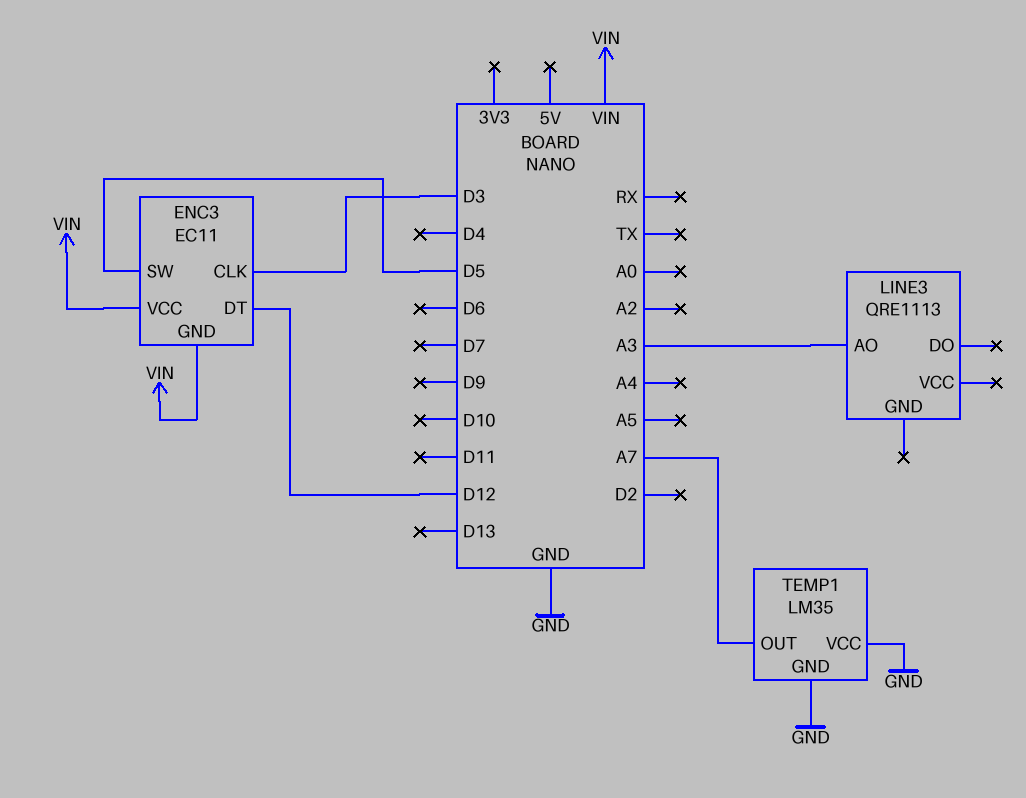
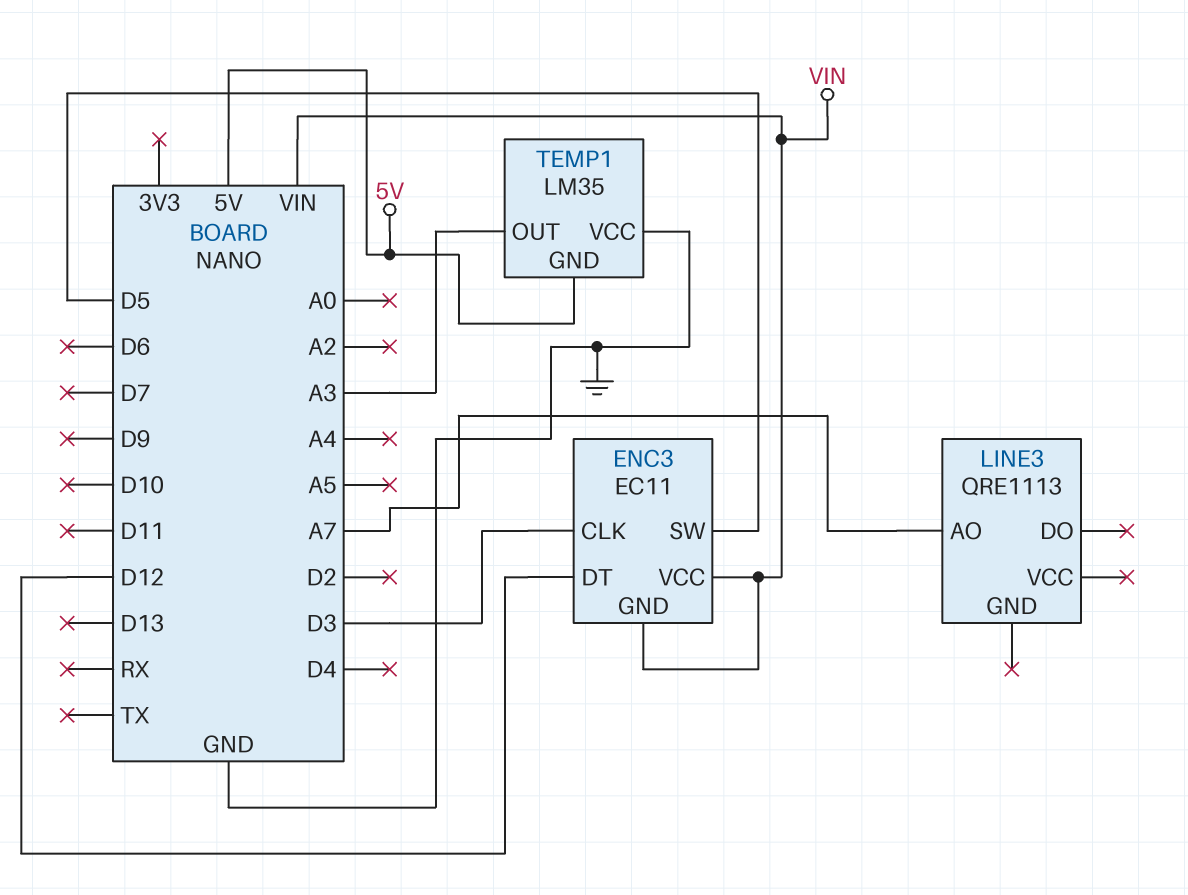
LINE3 pin AO: A3 -> A7
TEMP1 pin GND: GND -> 5V
TEMP1 pin OUT: A7 -> A3

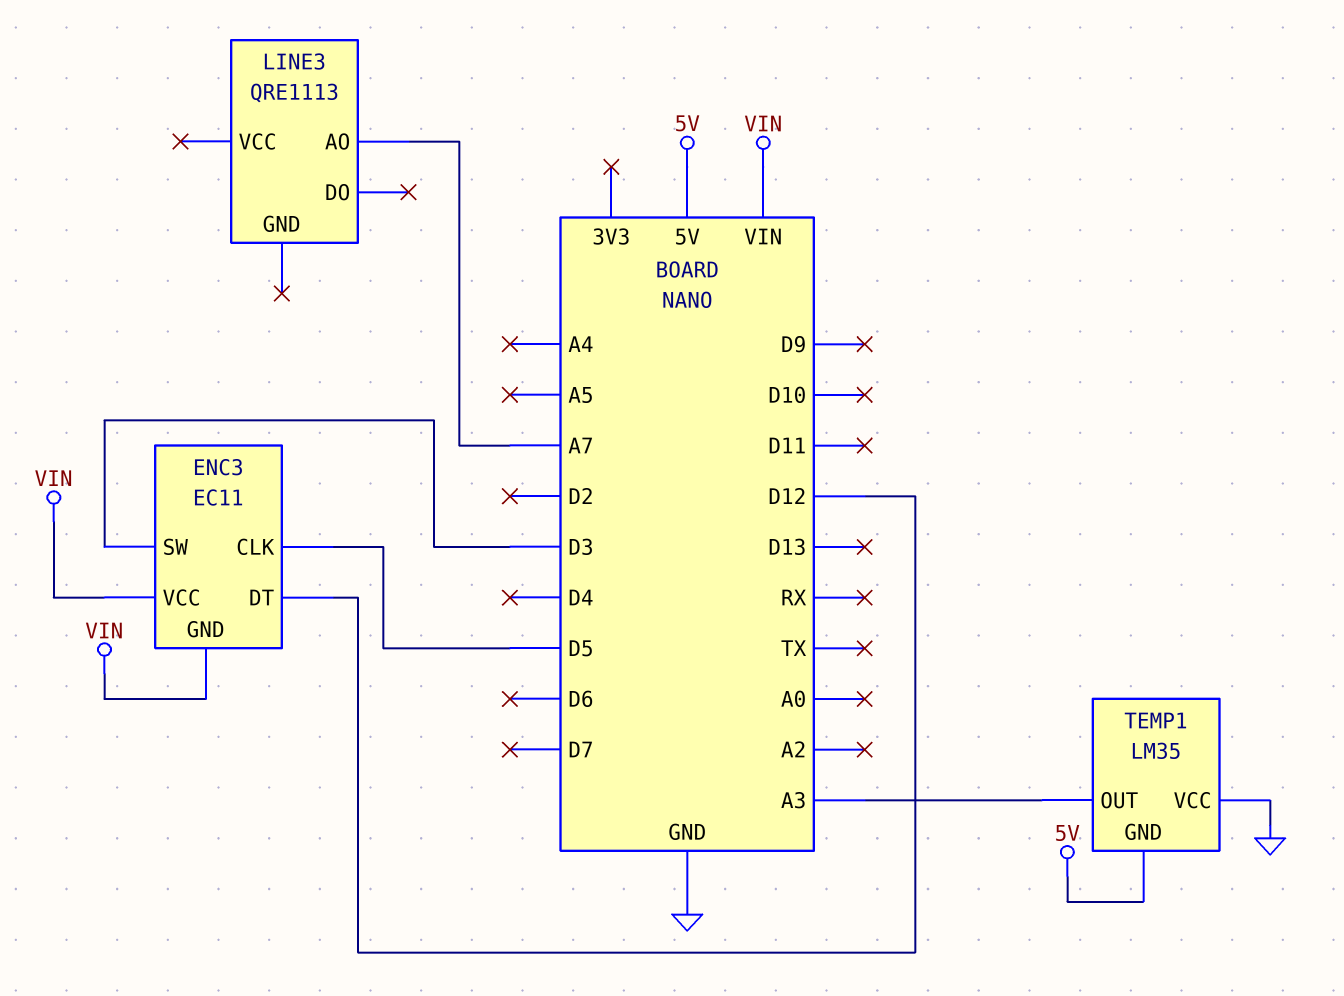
ENC3 pin CLK: D3 -> D5
ENC3 pin SW: D5 -> D3

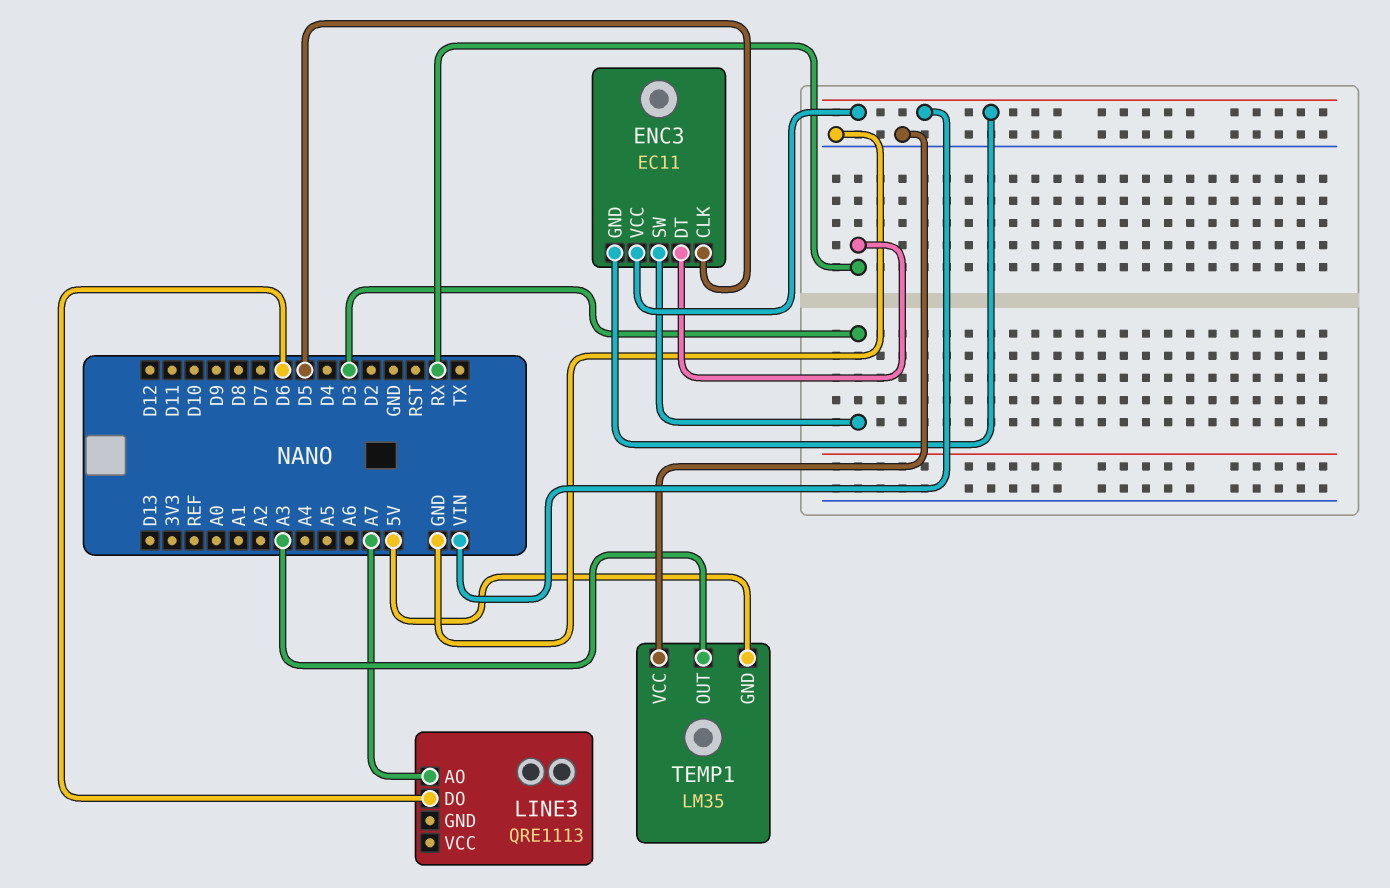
ENC3 pin DT: D12 -> RX
LINE3 pin DO: none -> D6

